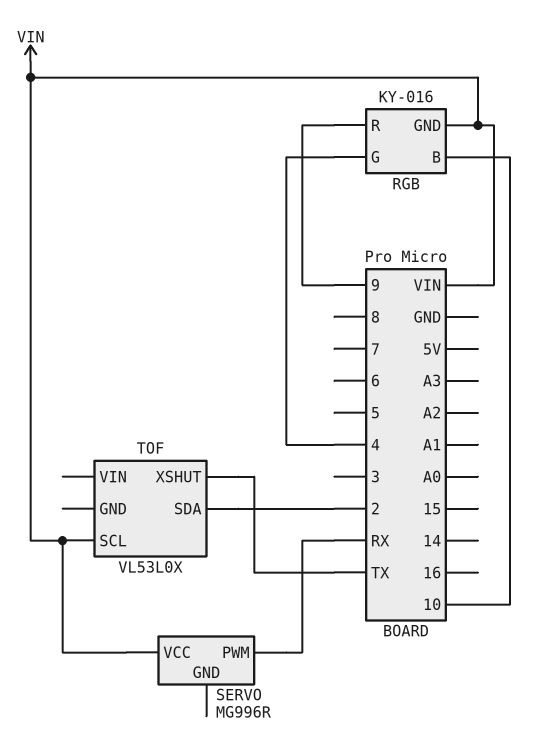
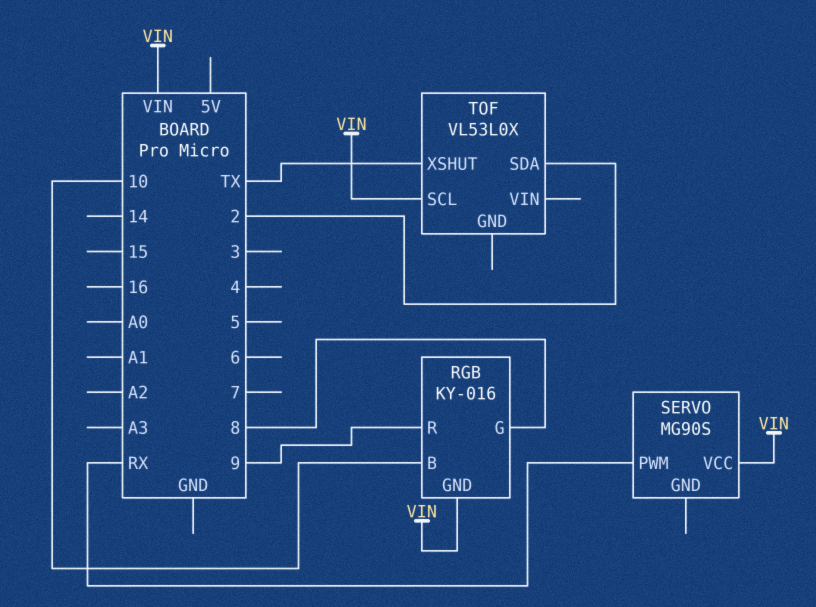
RGB pin G: 4 -> 8
SERVO: MG996R -> MG90S

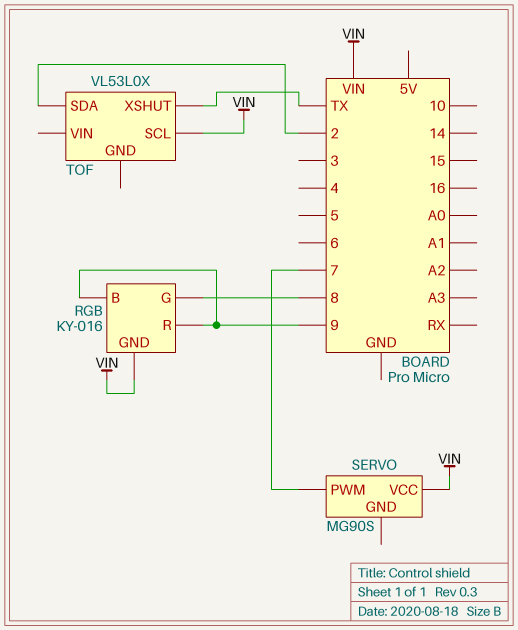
RGB pin B: 10 -> 9
SERVO pin PWM: RX -> 7

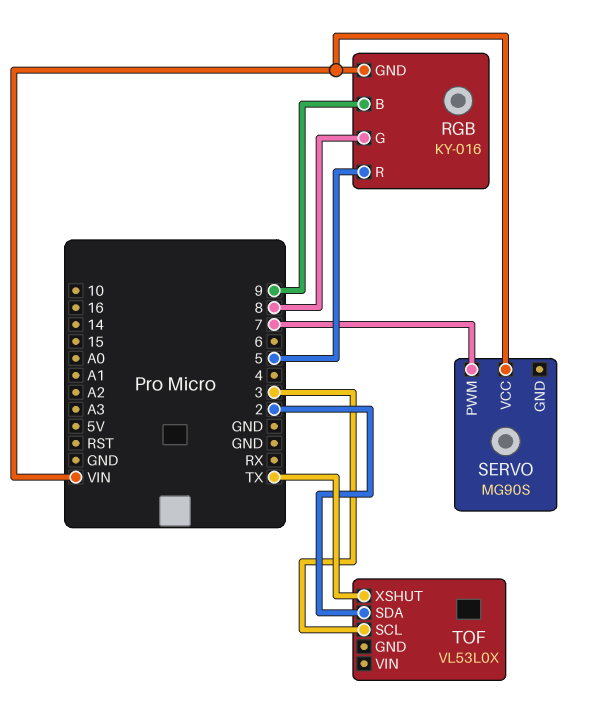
RGB pin R: 9 -> 5
TOF pin SCL: VIN -> 3

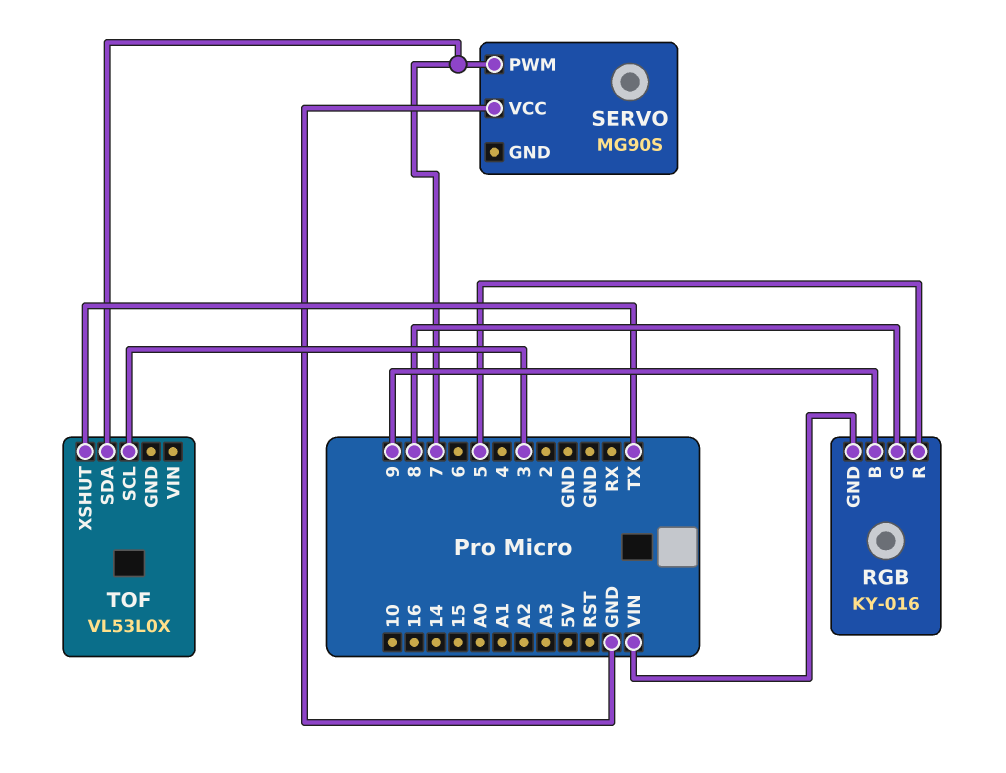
SERVO pin VCC: VIN -> GND
TOF pin SDA: 2 -> 7

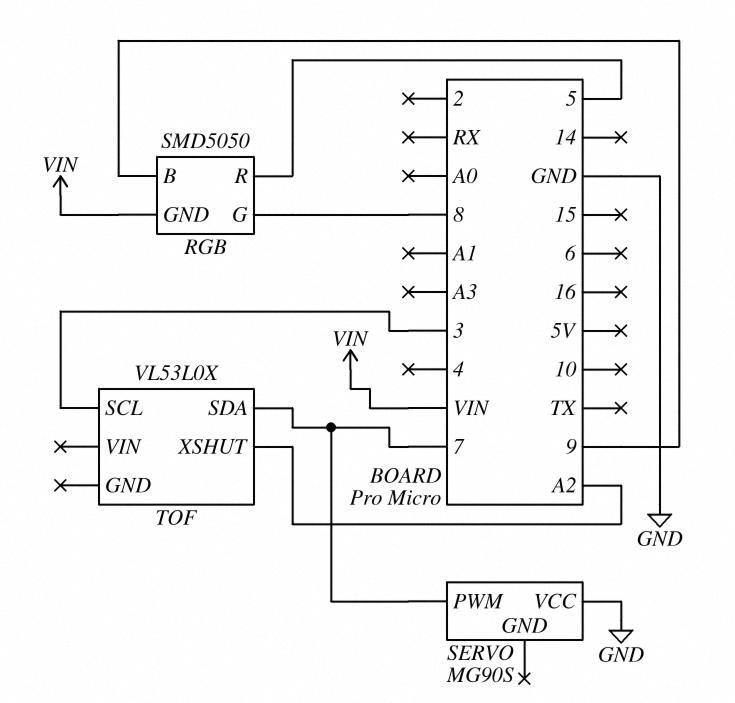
RGB: KY-016 -> SMD5050
TOF pin XSHUT: TX -> A2

